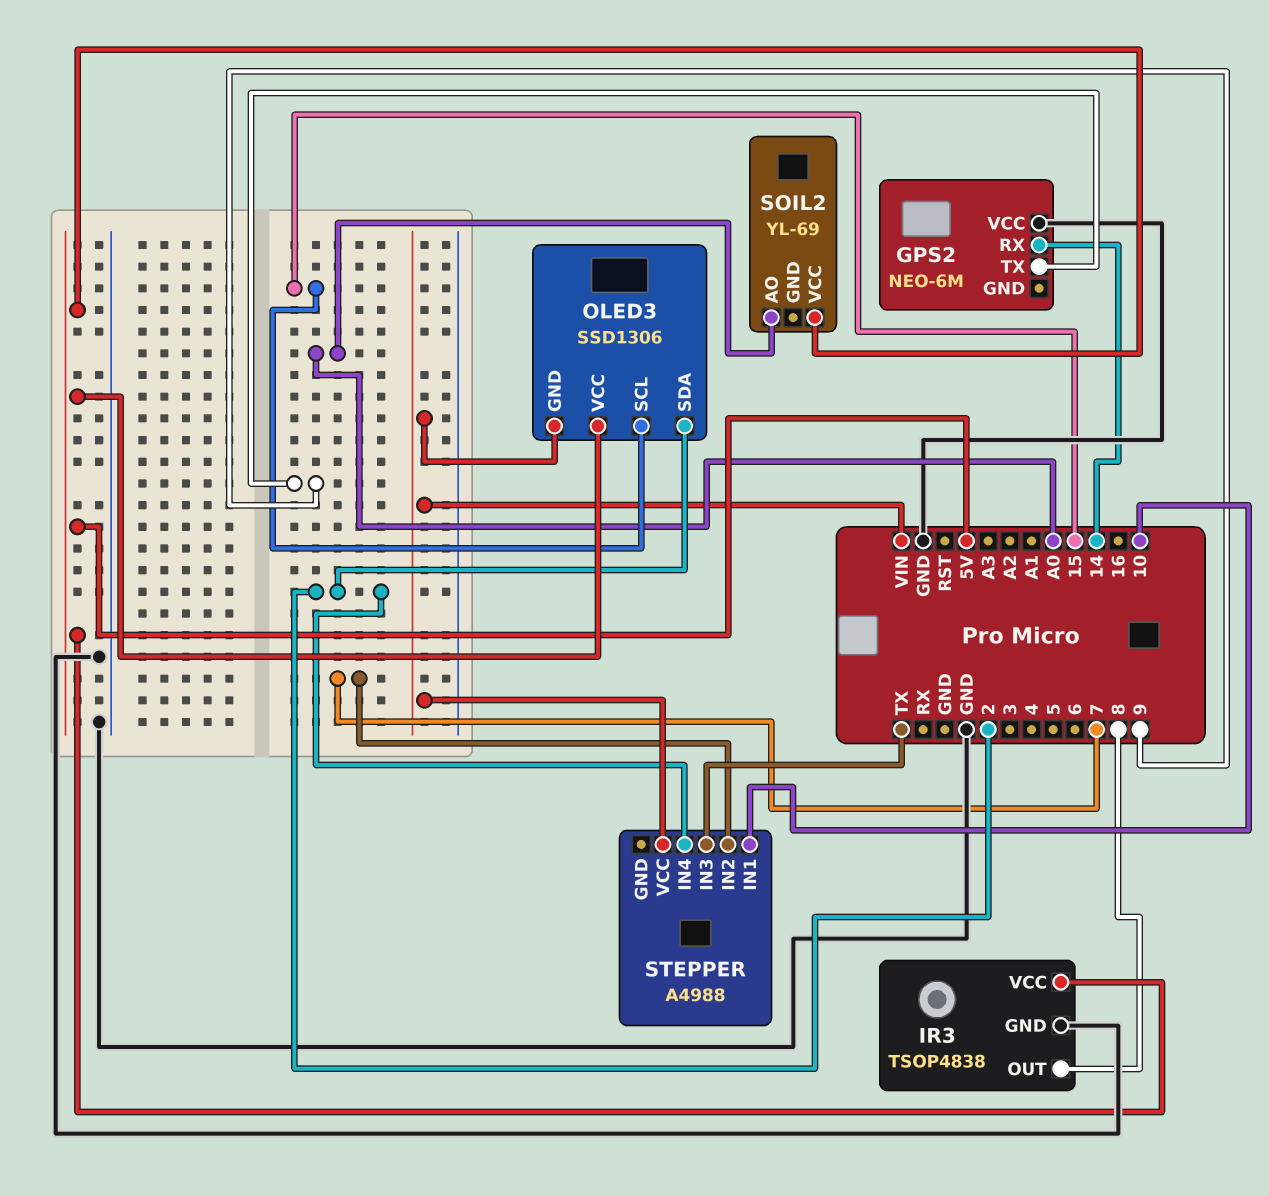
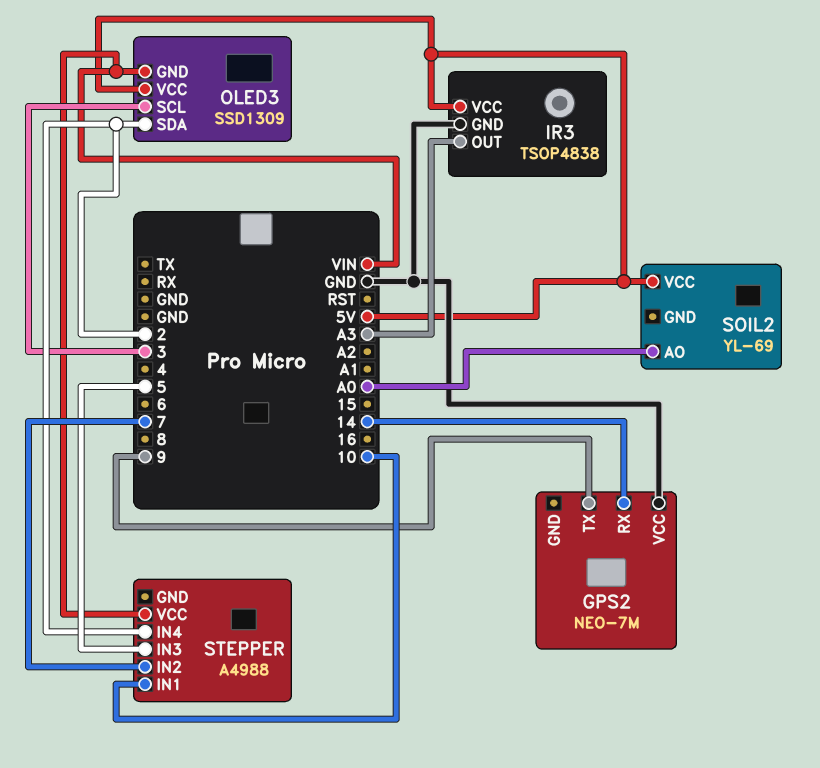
GPS2: NEO-6M -> NEO-7M
IR3 pin OUT: 8 -> A3
OLED3: SSD1306 -> SSD1309
OLED3 pin SCL: 15 -> 3
STEPPER pin IN3: TX -> 5

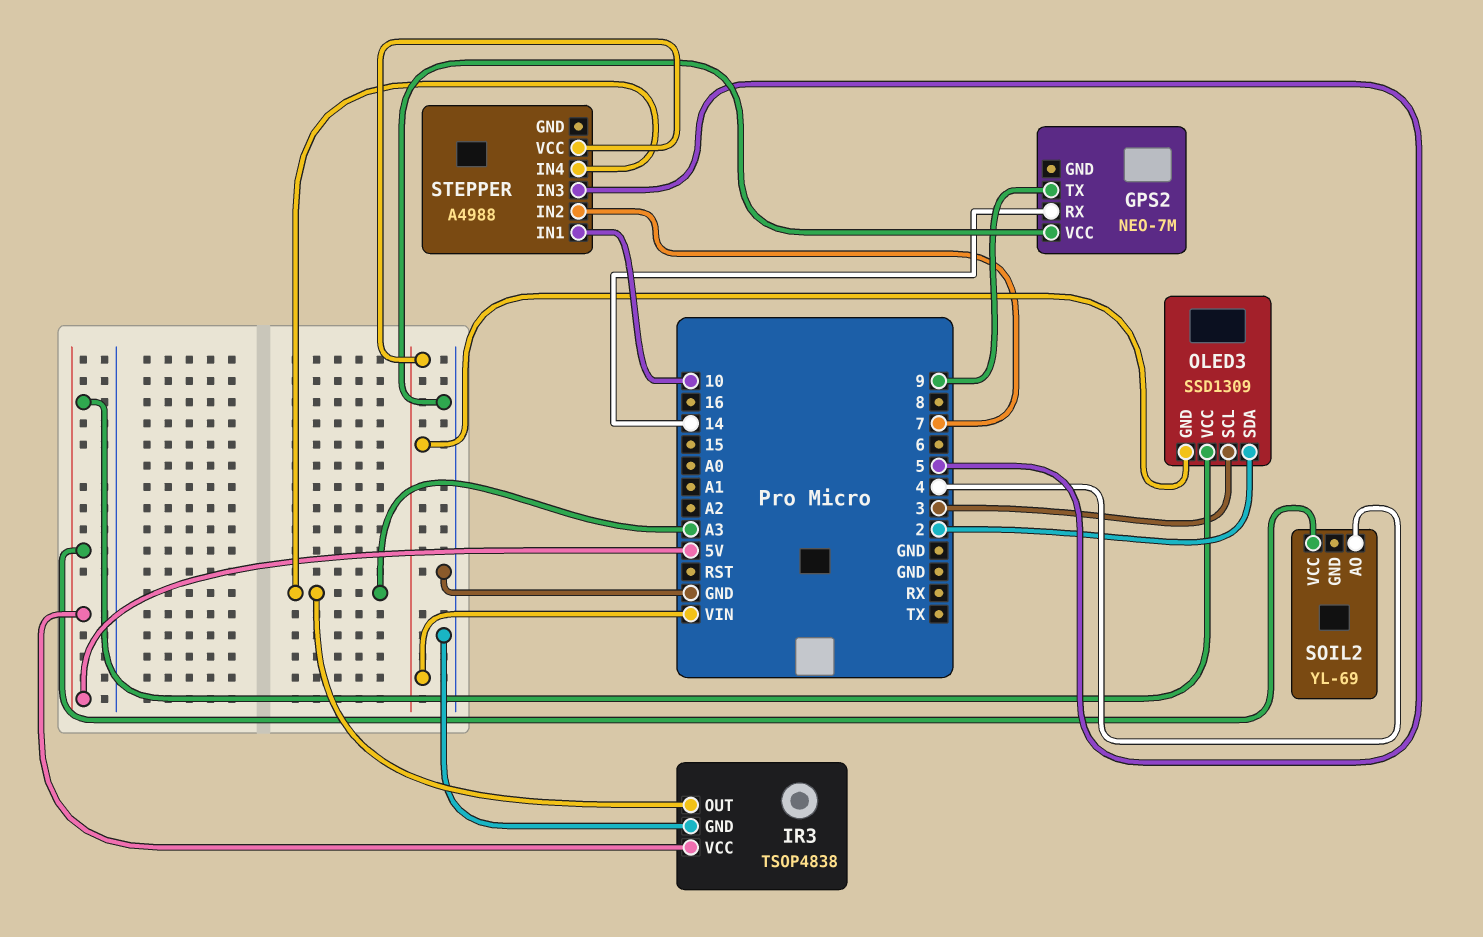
SOIL2 pin AO: A0 -> 4
STEPPER pin IN4: 2 -> A3

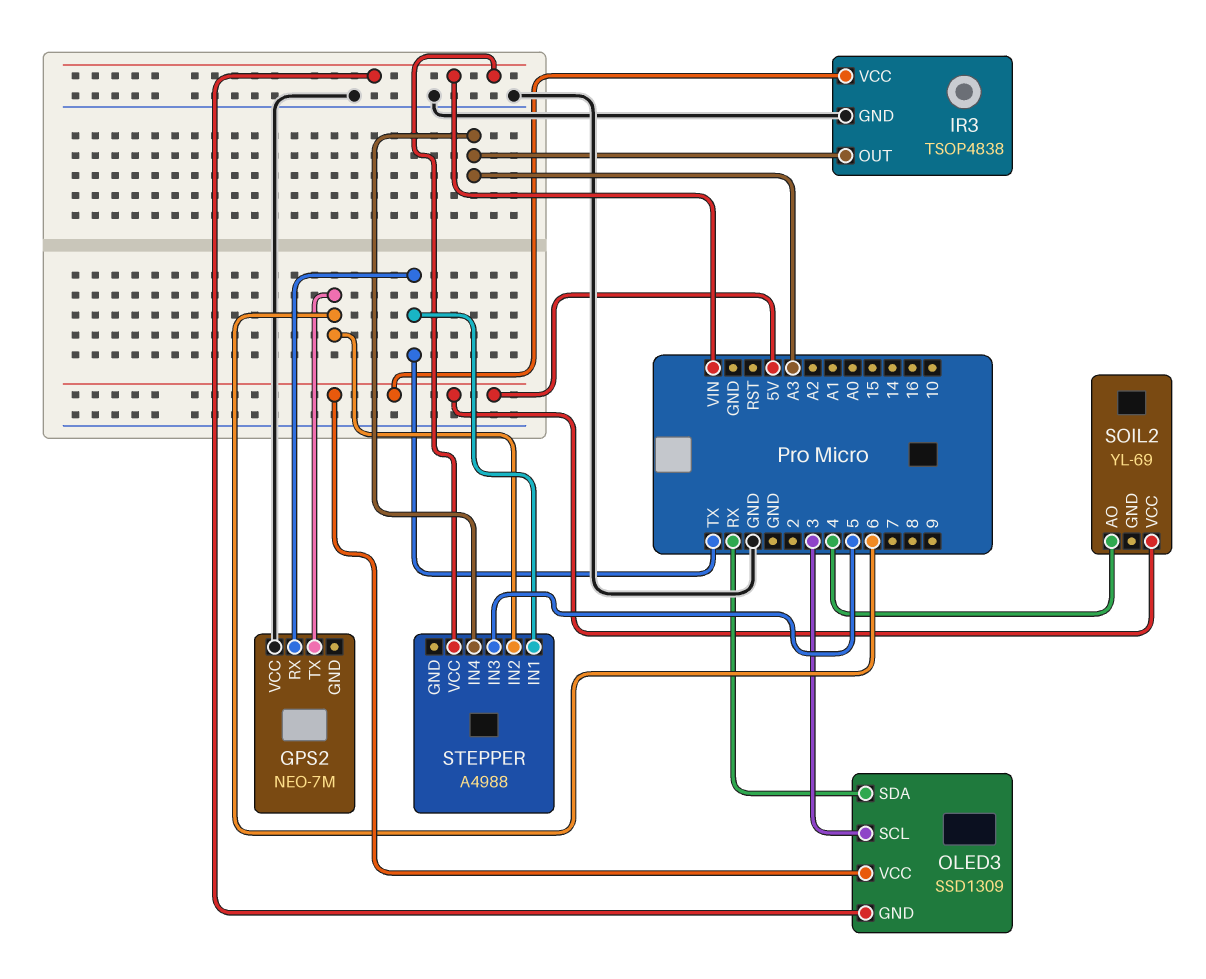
GPS2 pin RX: 14 -> TX
GPS2 pin TX: 9 -> 6
OLED3 pin SDA: 2 -> RX
STEPPER pin IN1: 10 -> TX
STEPPER pin IN2: 7 -> 6

